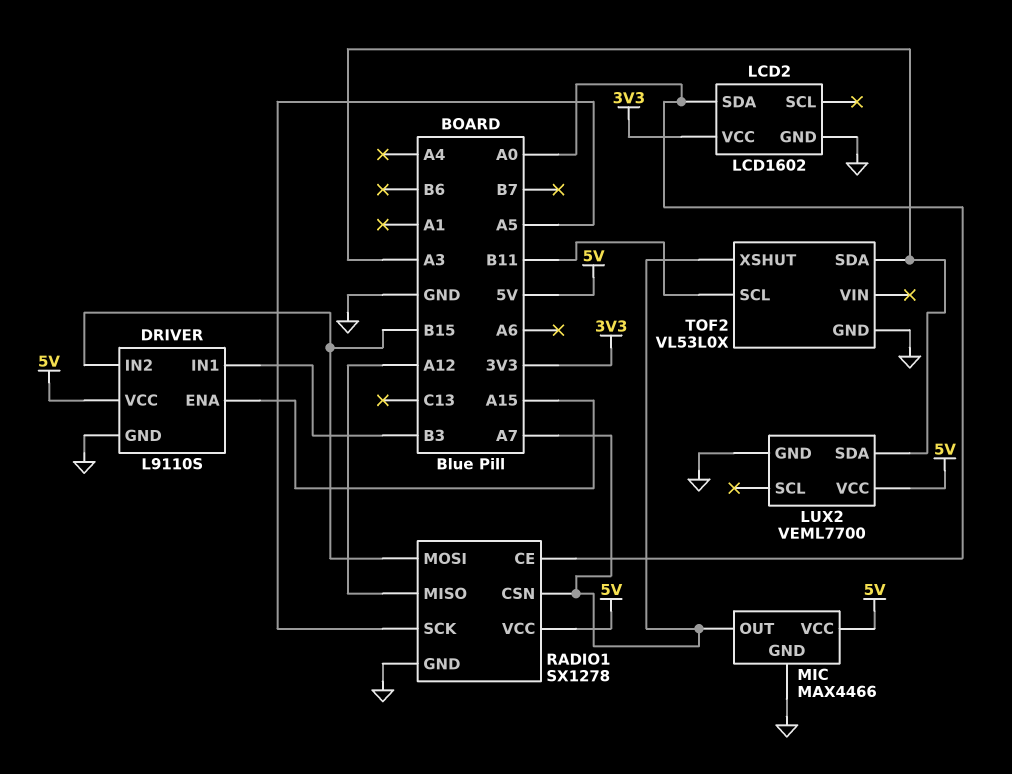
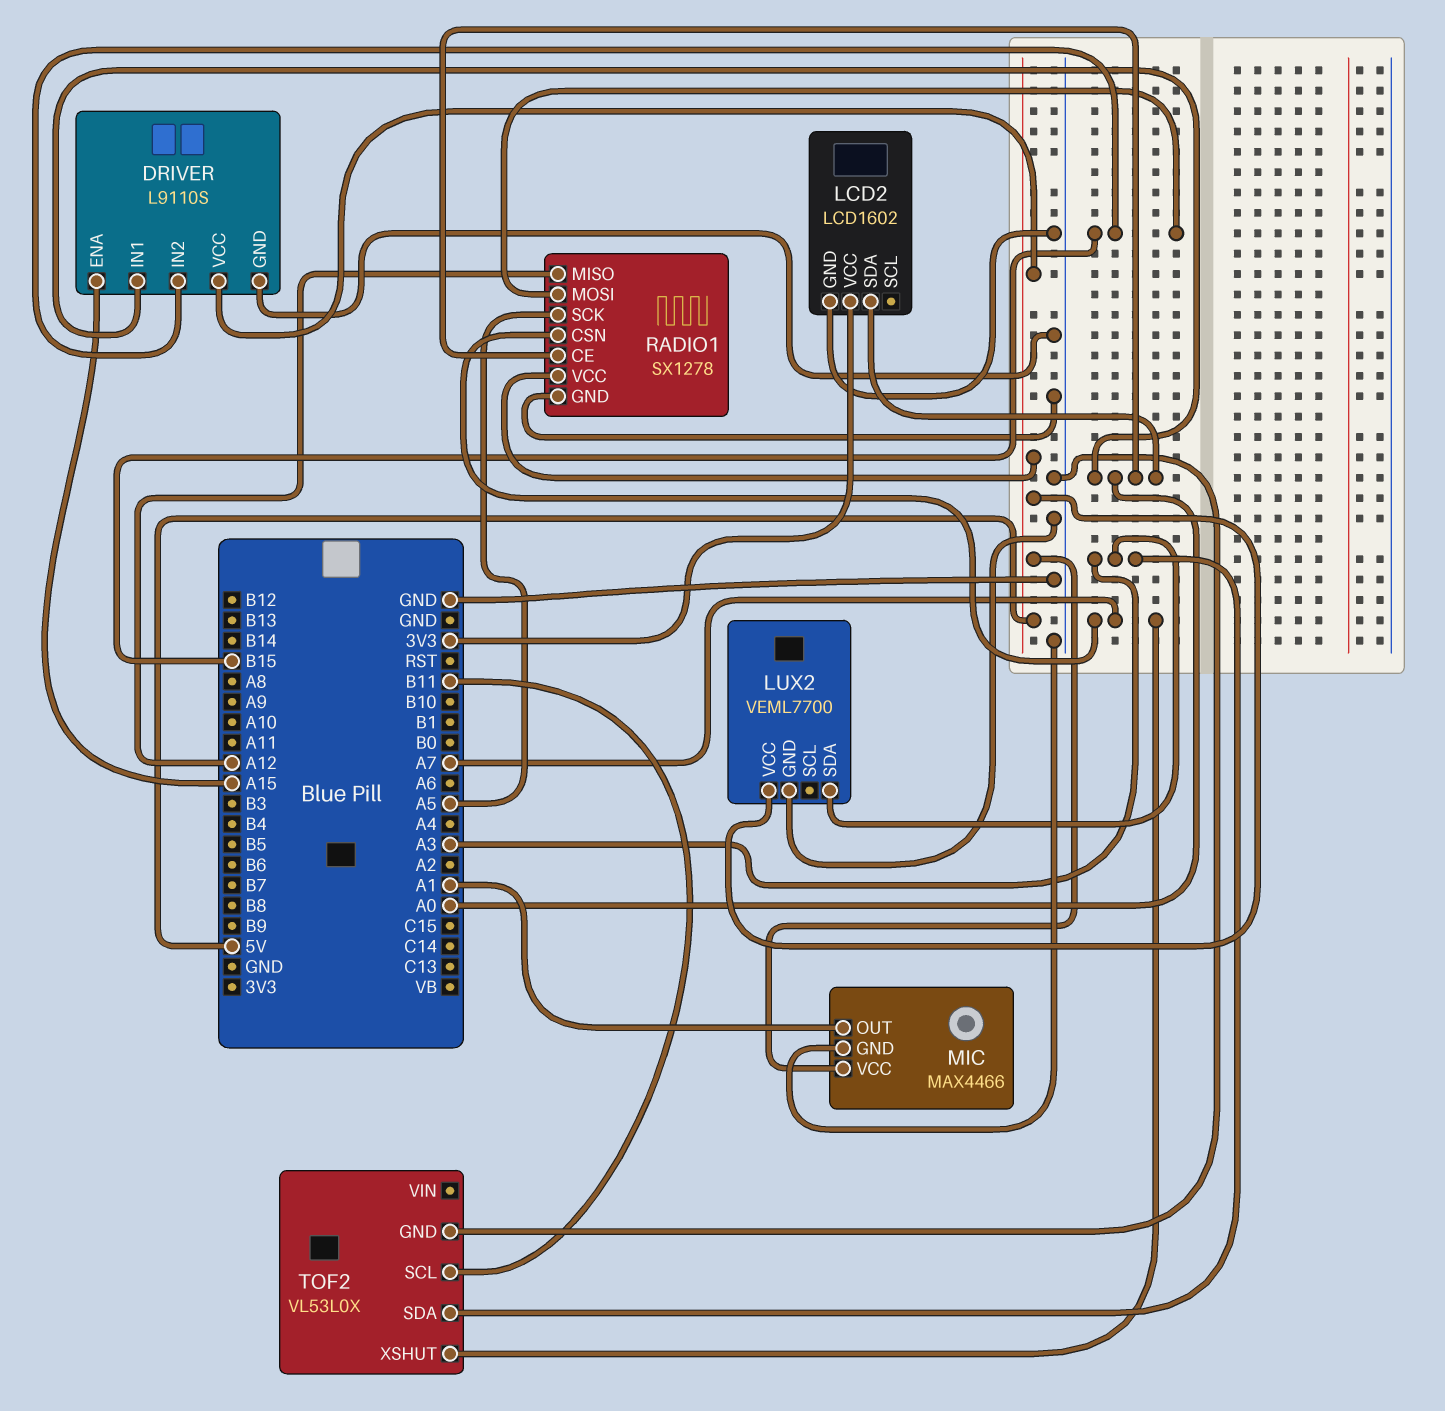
DRIVER pin IN1: B3 -> A0
MIC pin OUT: A7 -> A1

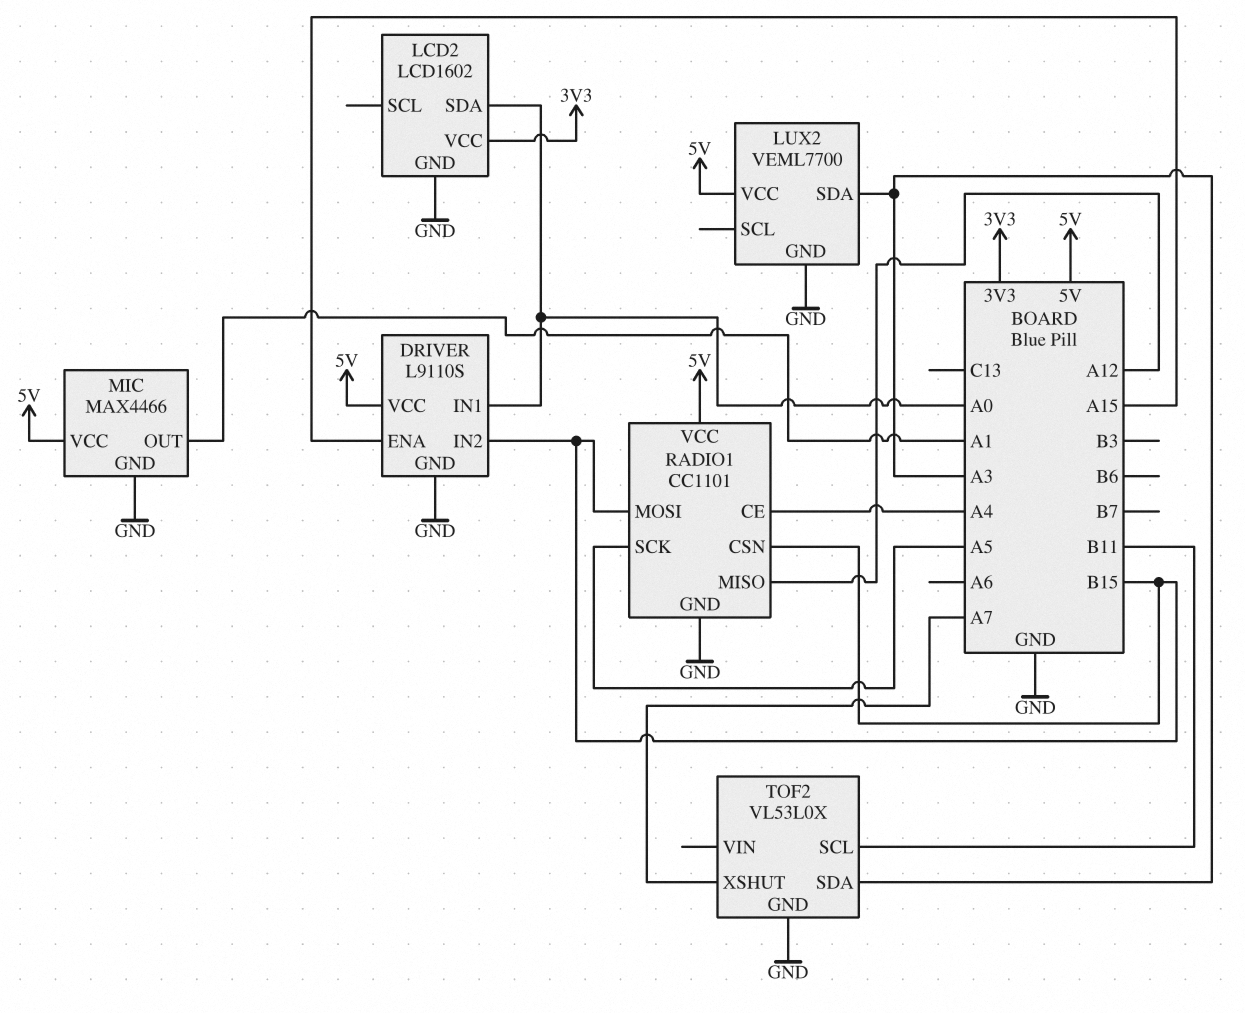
RADIO1: SX1278 -> CC1101
RADIO1 pin CE: A0 -> A4
RADIO1 pin CSN: A7 -> B15

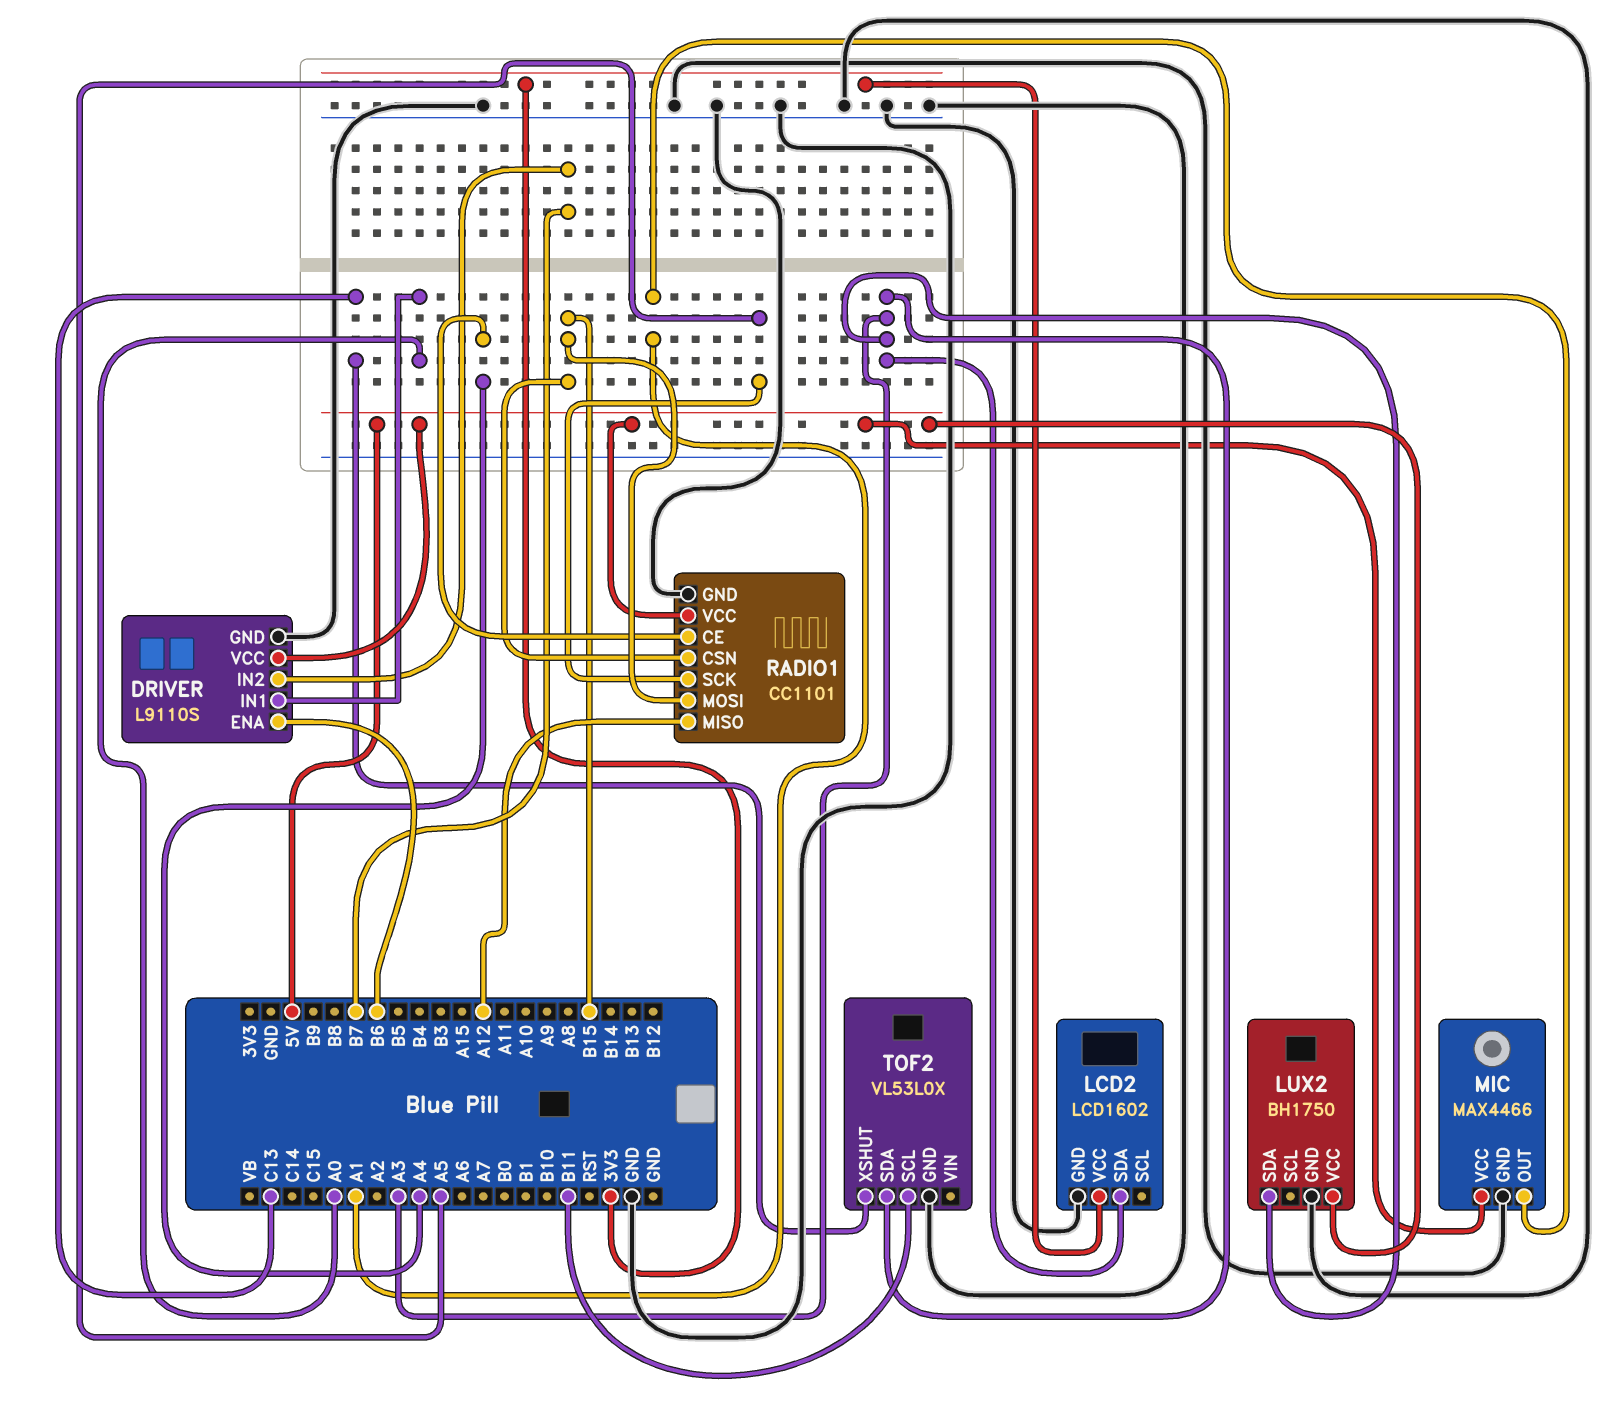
DRIVER pin ENA: A15 -> B6
DRIVER pin IN2: B15 -> B7
LCD2 pin SDA: A0 -> A3
LUX2: VEML7700 -> BH1750
TOF2 pin XSHUT: A7 -> C13

